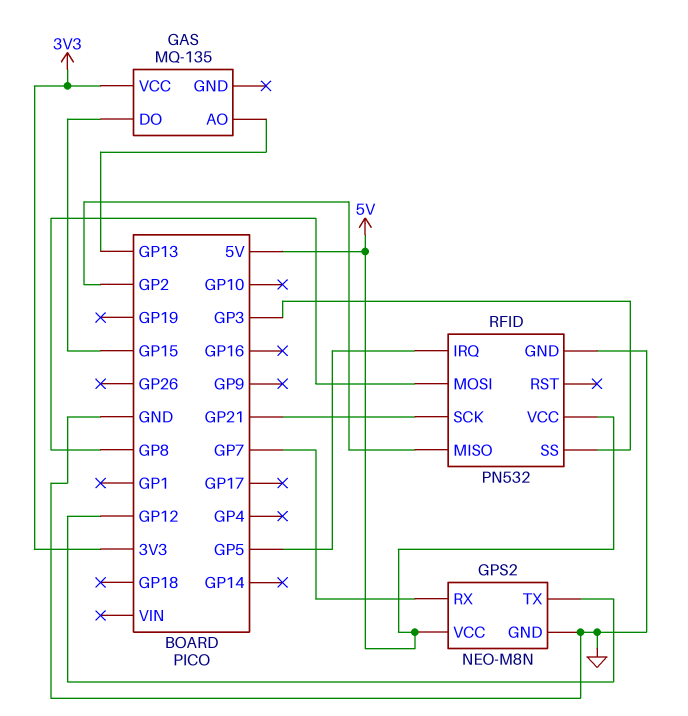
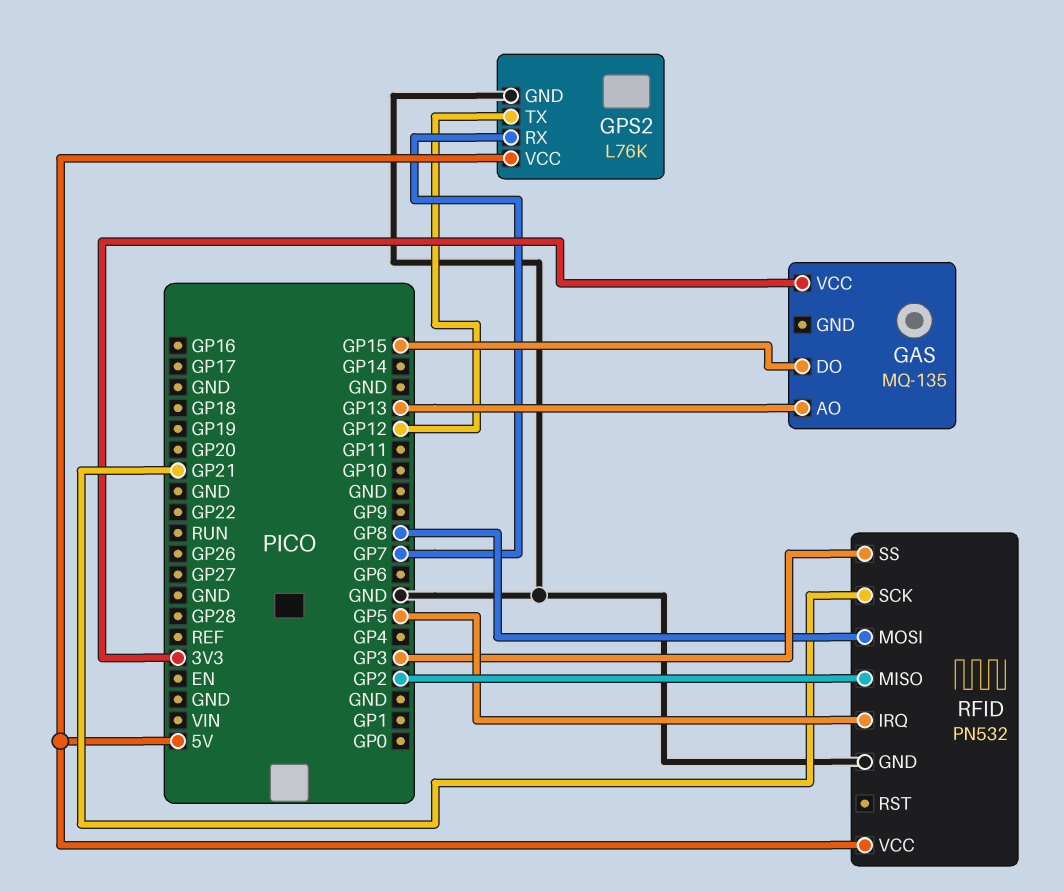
GPS2: NEO-M8N -> L76K

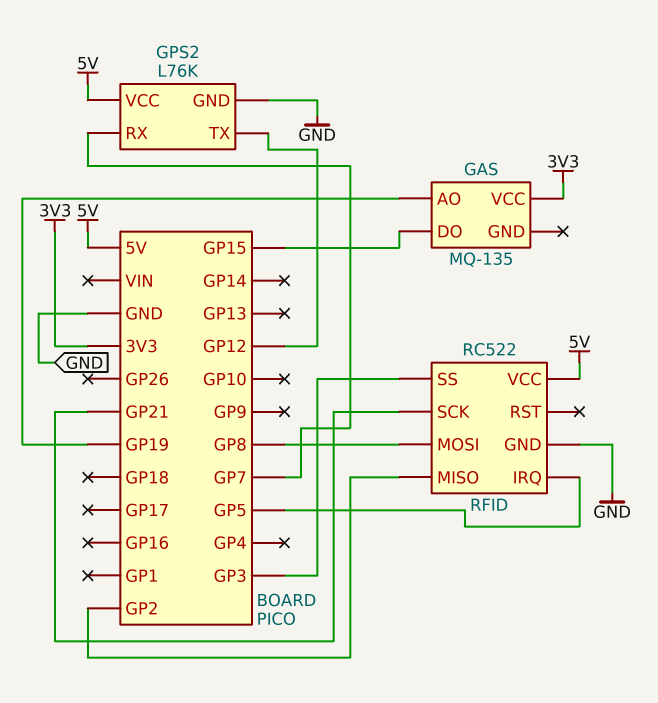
GAS pin AO: GP13 -> GP19
RFID: PN532 -> RC522

